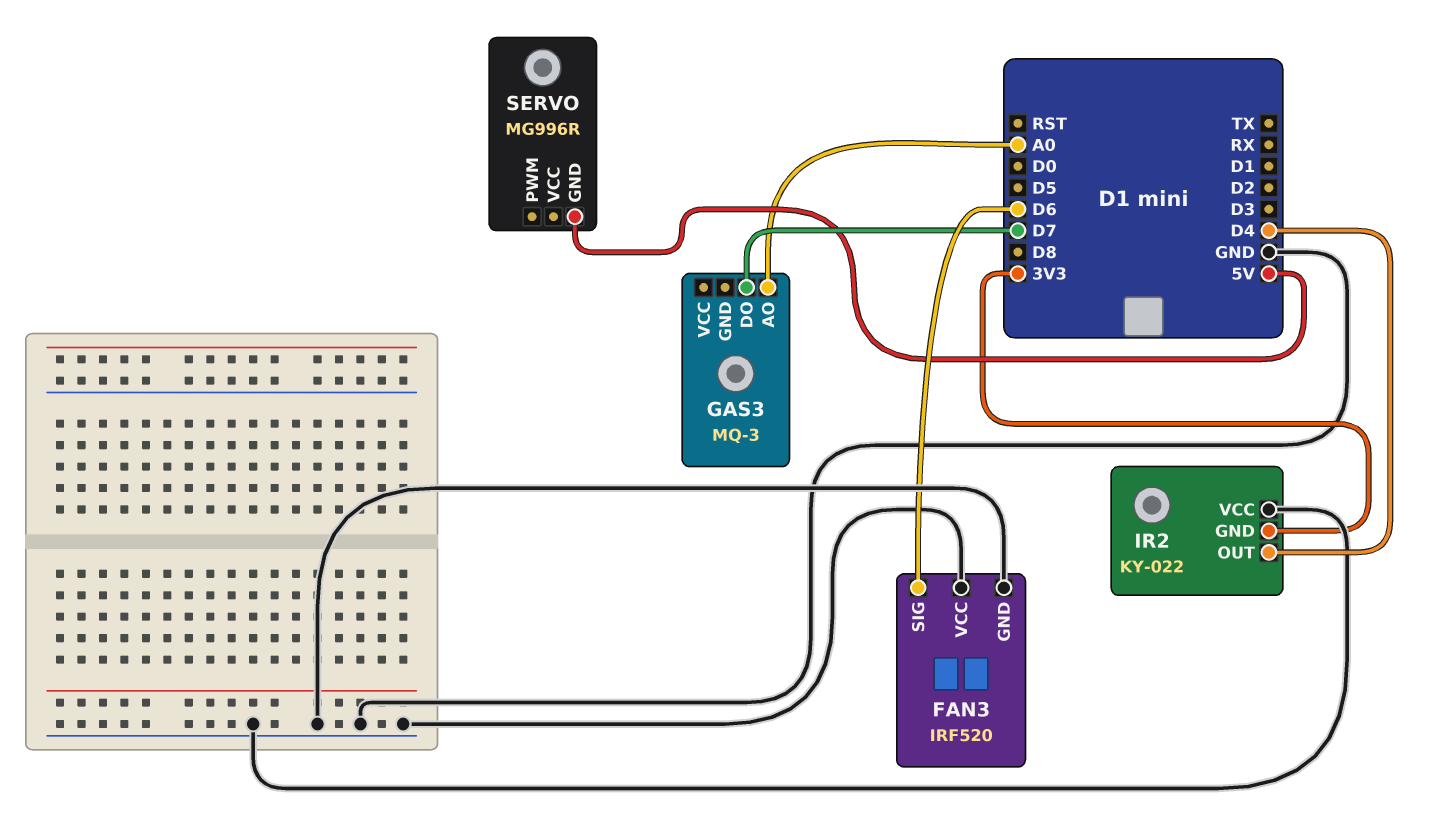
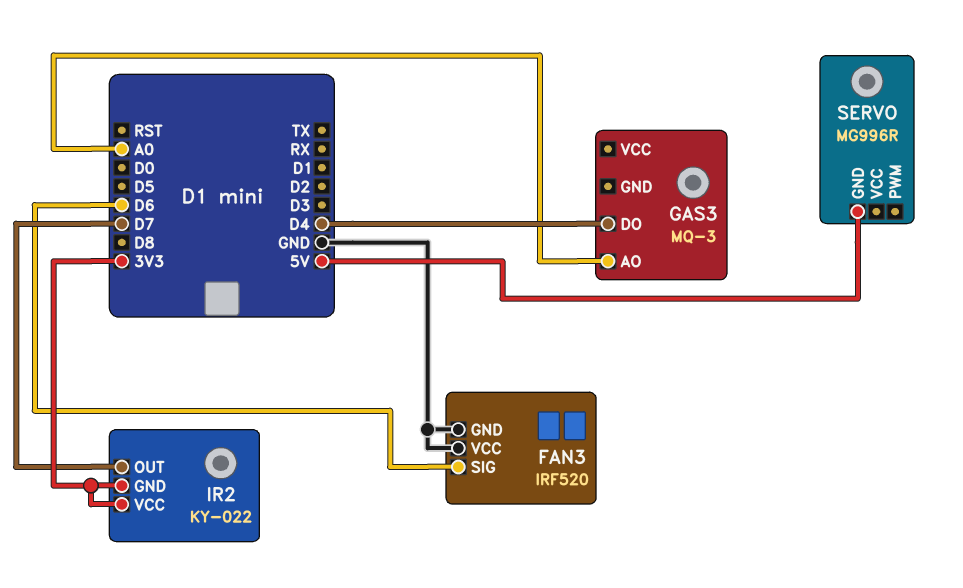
GAS3 pin DO: D7 -> D4
IR2 pin OUT: D4 -> D7
IR2 pin VCC: GND -> 3V3

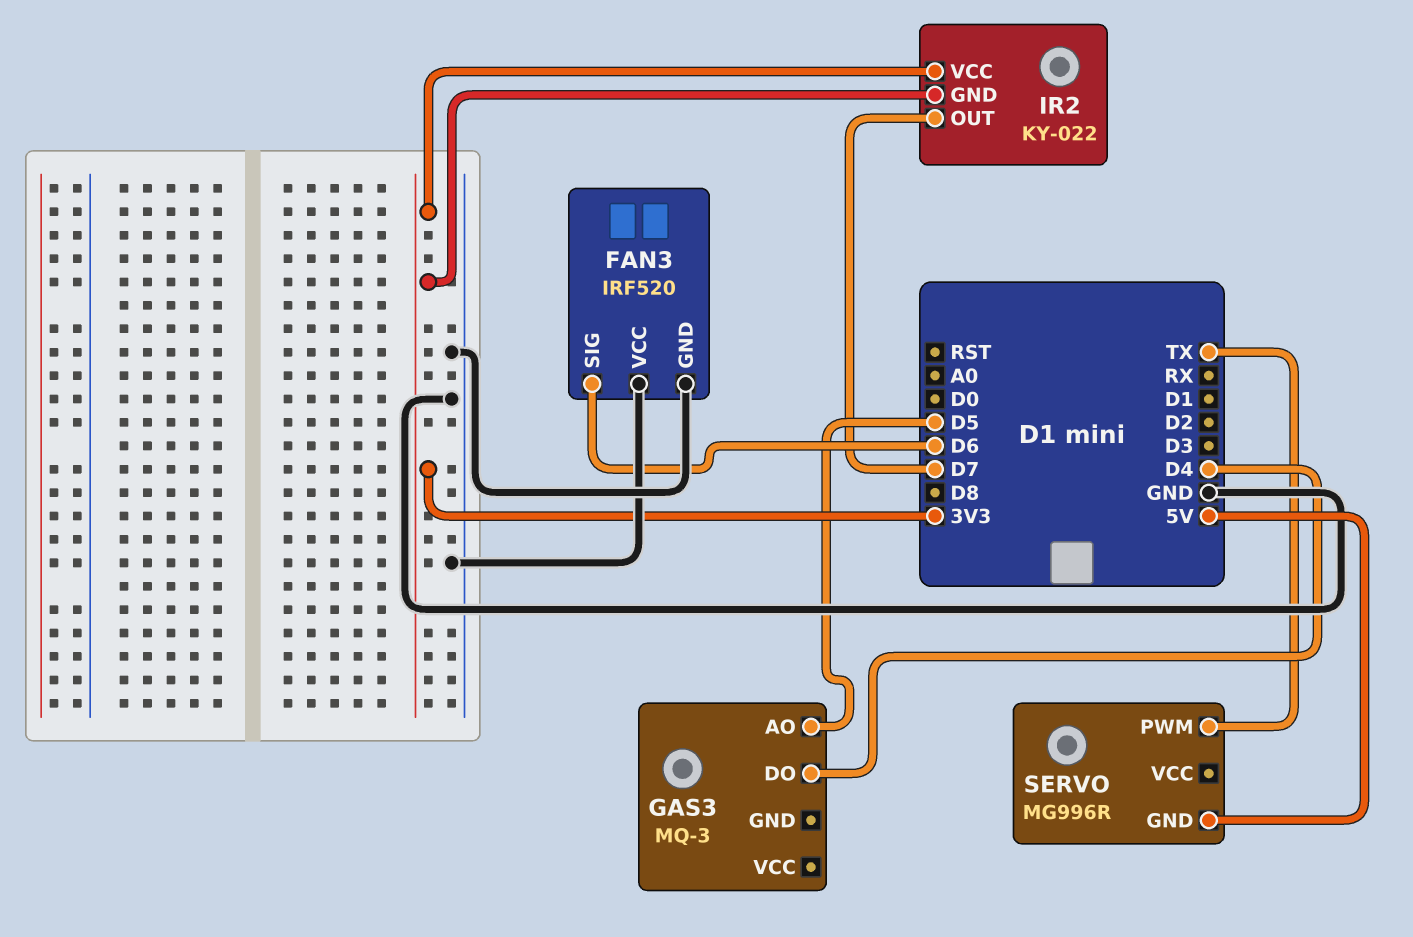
GAS3 pin AO: A0 -> D5
SERVO pin PWM: none -> TX

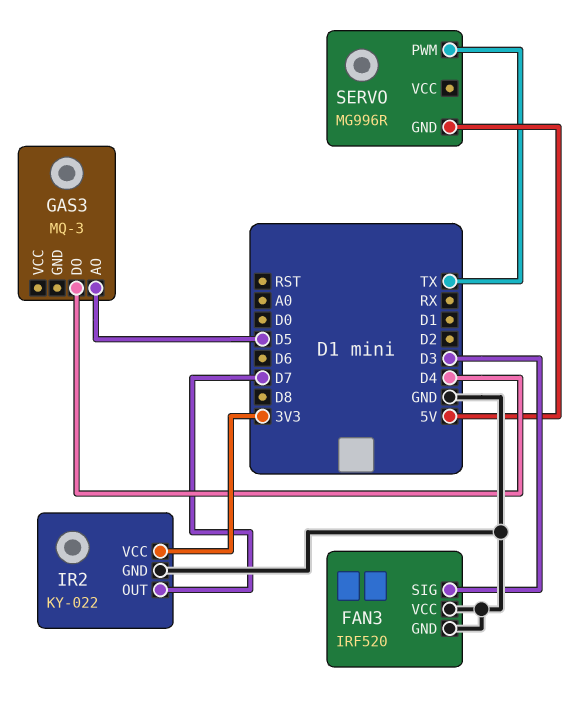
FAN3 pin SIG: D6 -> D3
IR2 pin GND: 3V3 -> GND

